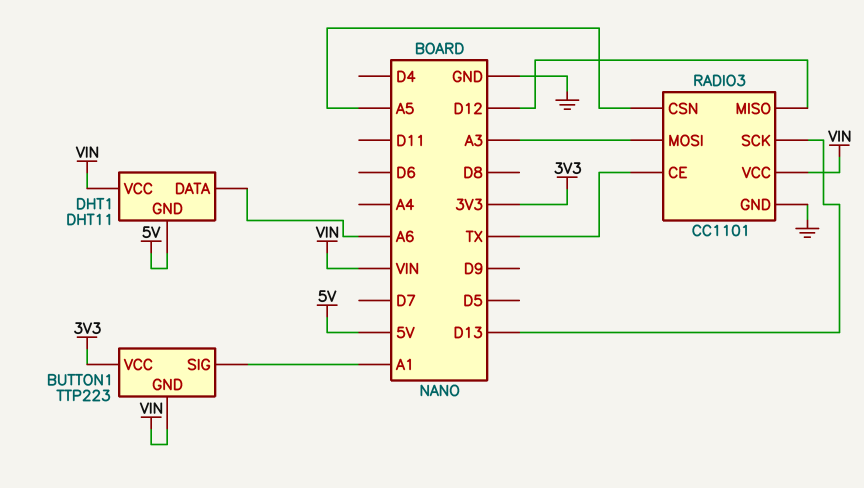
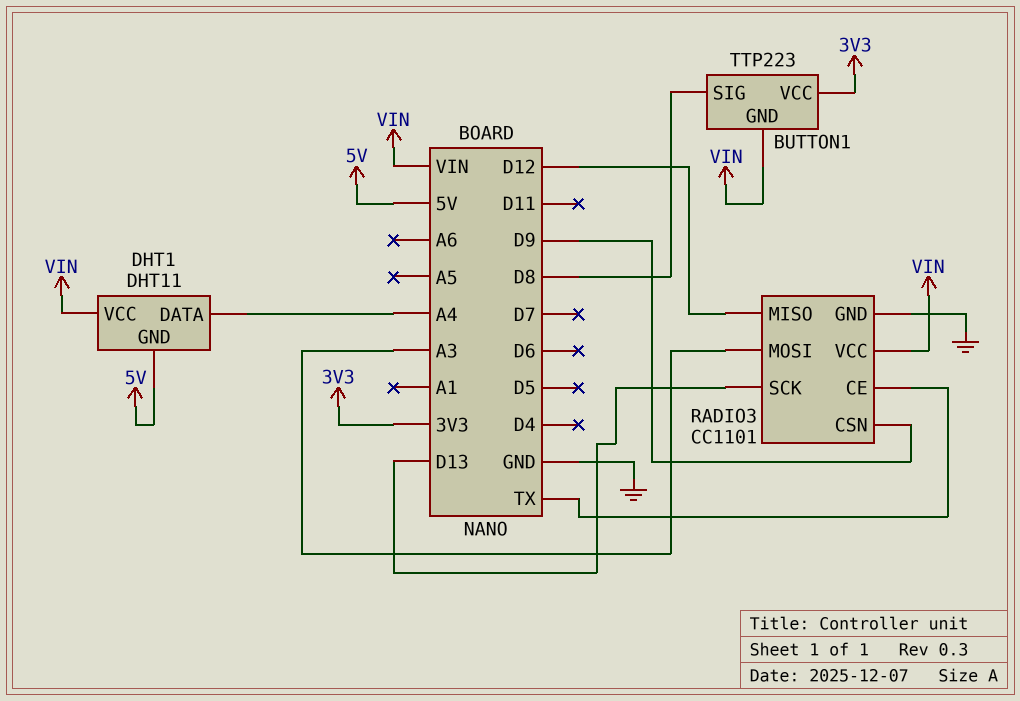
BUTTON1 pin SIG: A1 -> D8
DHT1 pin DATA: A6 -> A4
RADIO3 pin CSN: A5 -> D9

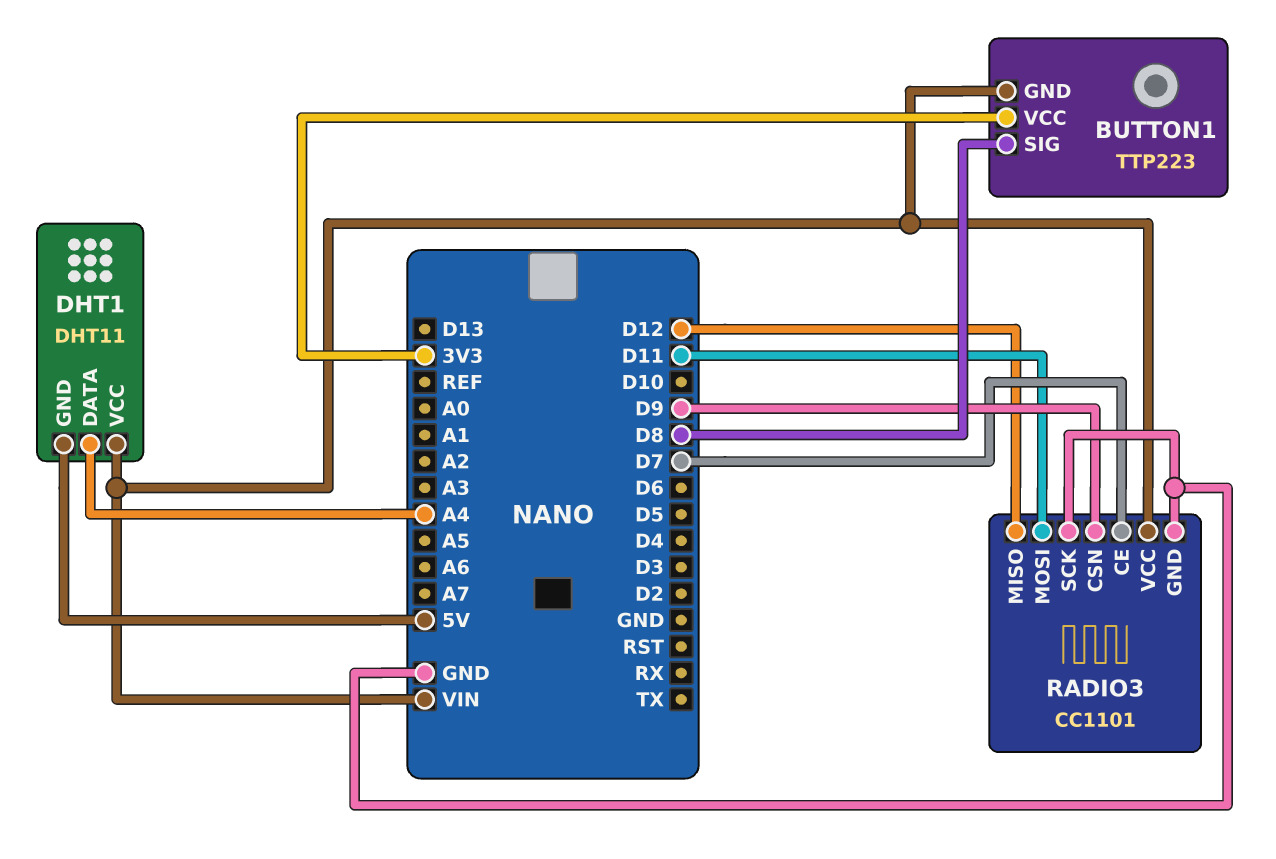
RADIO3 pin CE: TX -> D7
RADIO3 pin MOSI: A3 -> D11
RADIO3 pin SCK: D13 -> GND

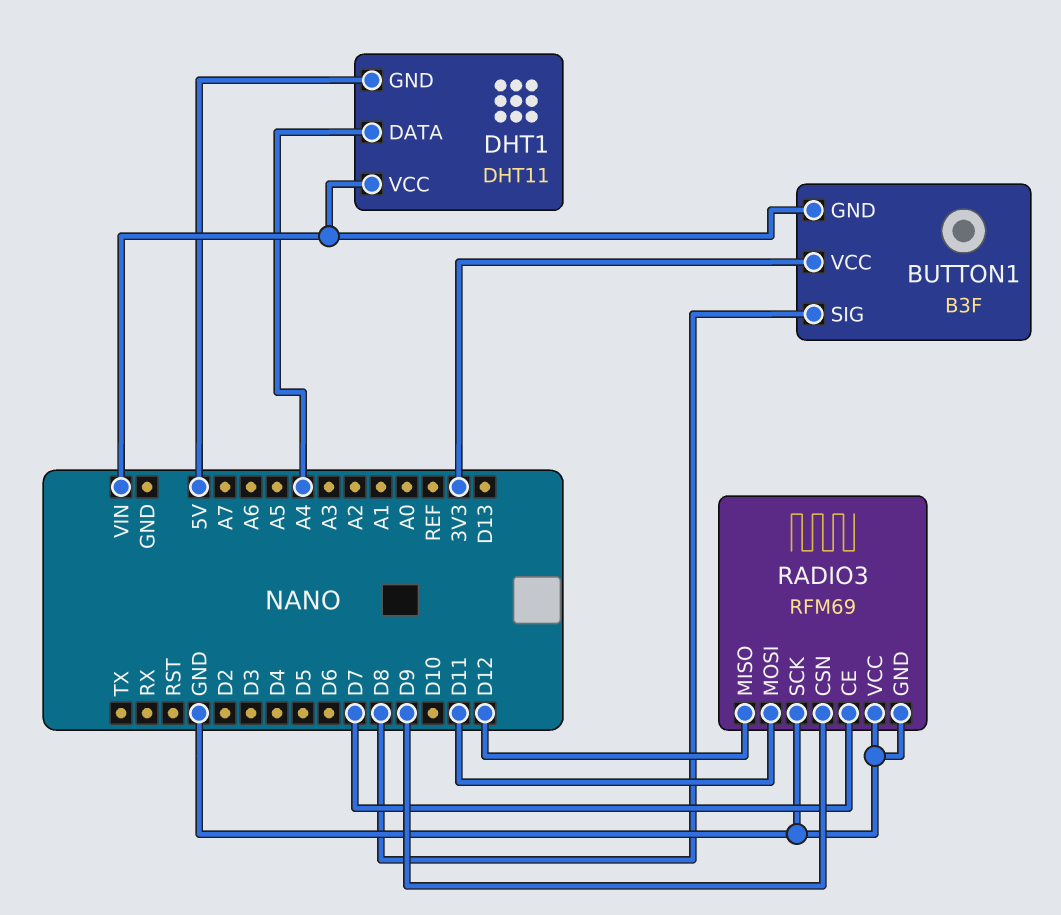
BUTTON1: TTP223 -> B3F
RADIO3: CC1101 -> RFM69
RADIO3 pin VCC: VIN -> GND

